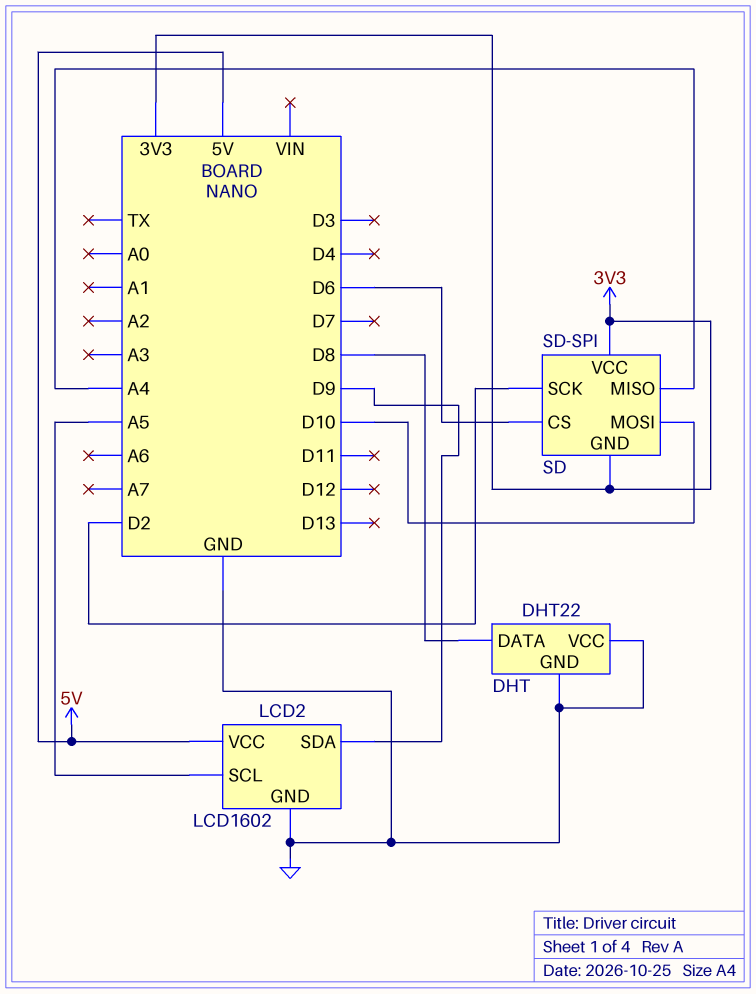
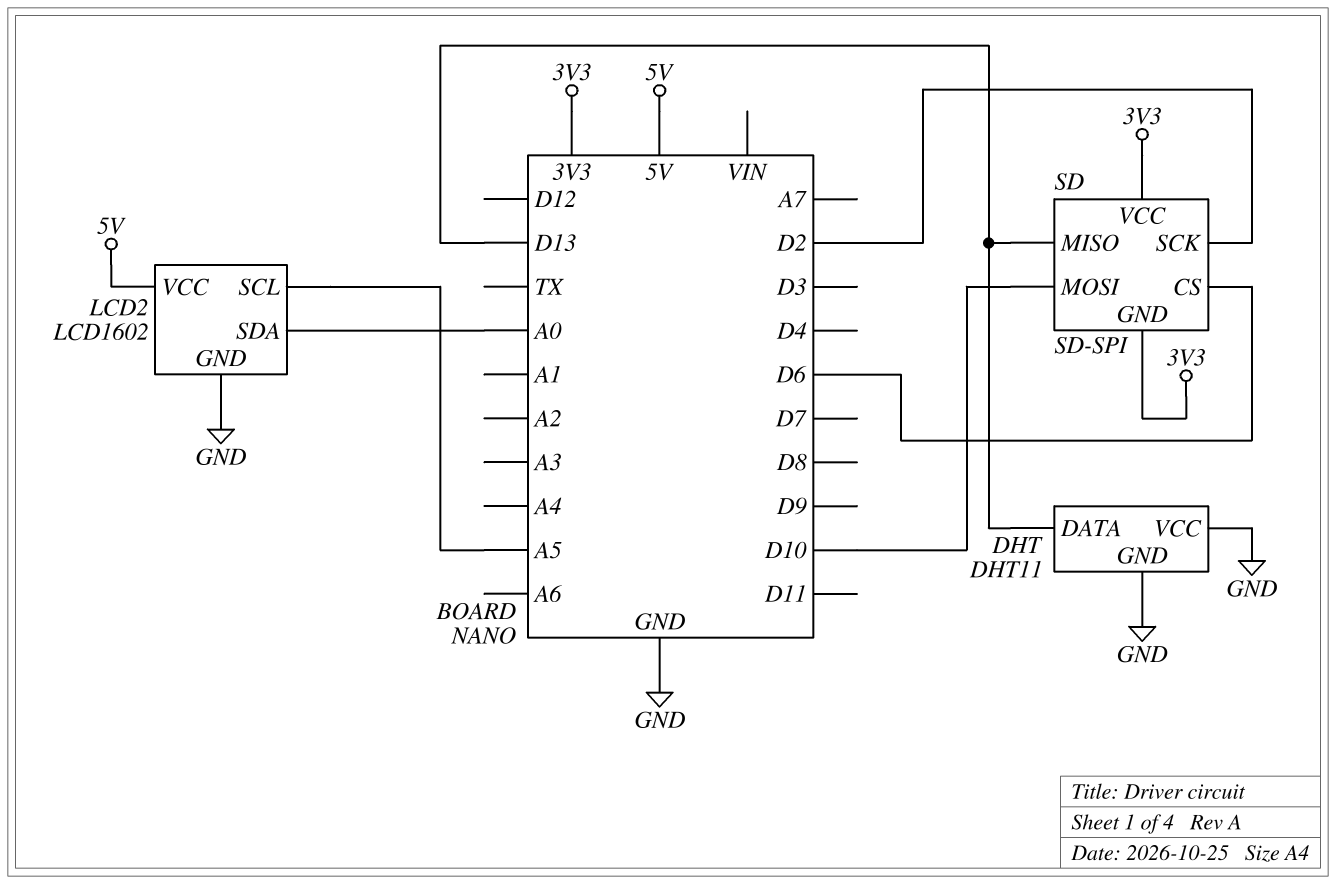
DHT: DHT22 -> DHT11
DHT pin DATA: D8 -> D13
LCD2 pin SDA: D9 -> A0
SD pin MISO: A4 -> D13

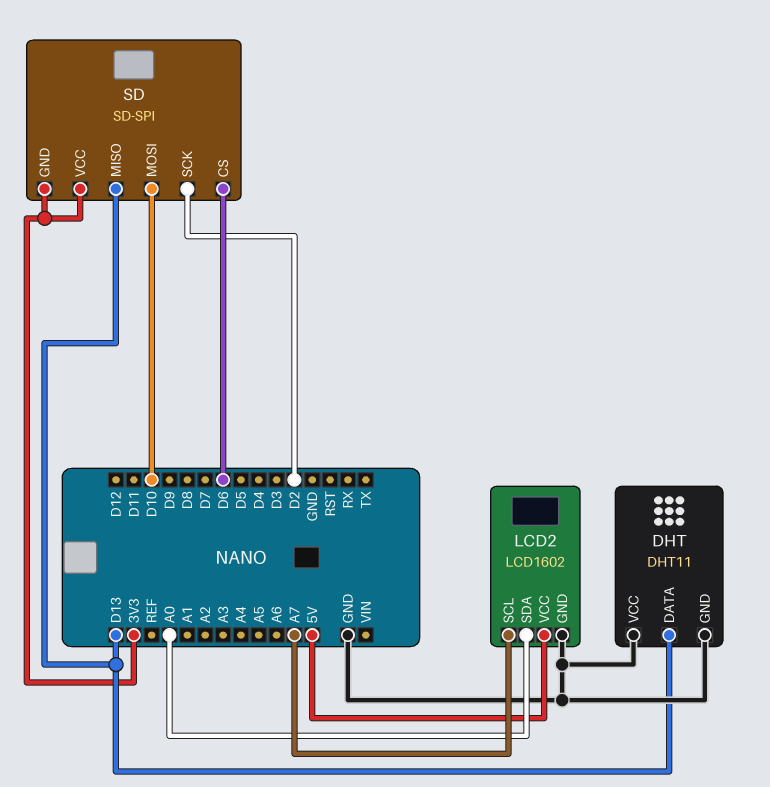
LCD2 pin SCL: A5 -> A7

